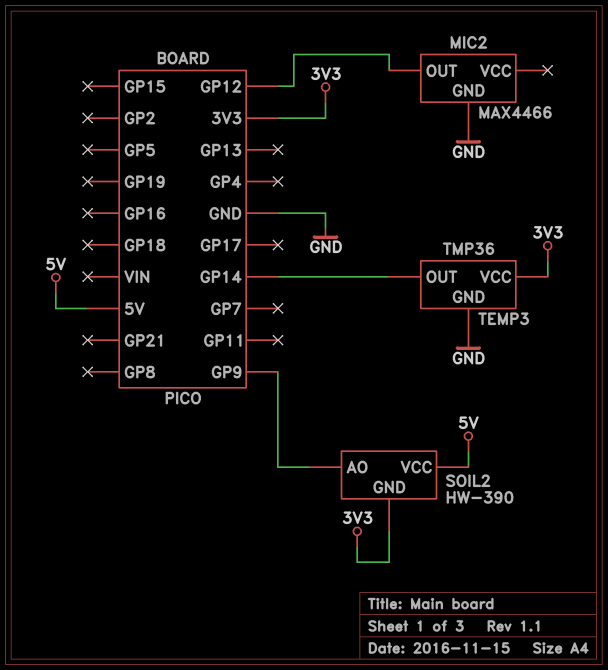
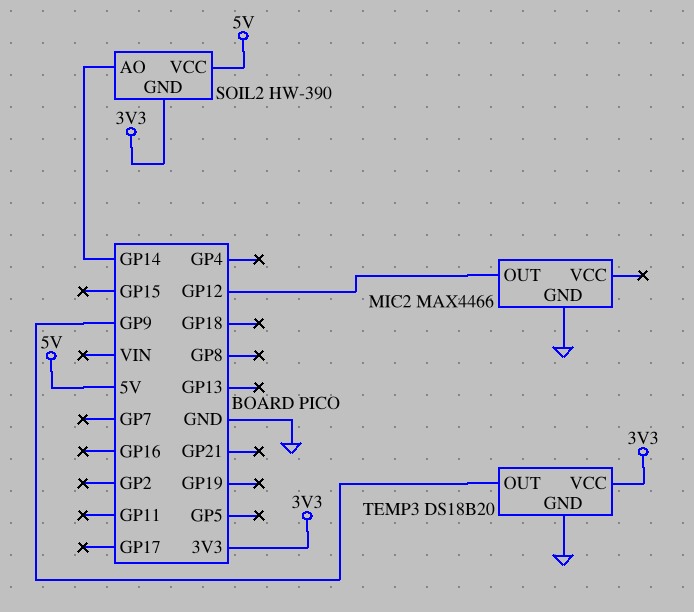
SOIL2 pin AO: GP9 -> GP14
TEMP3: TMP36 -> DS18B20
TEMP3 pin OUT: GP14 -> GP9

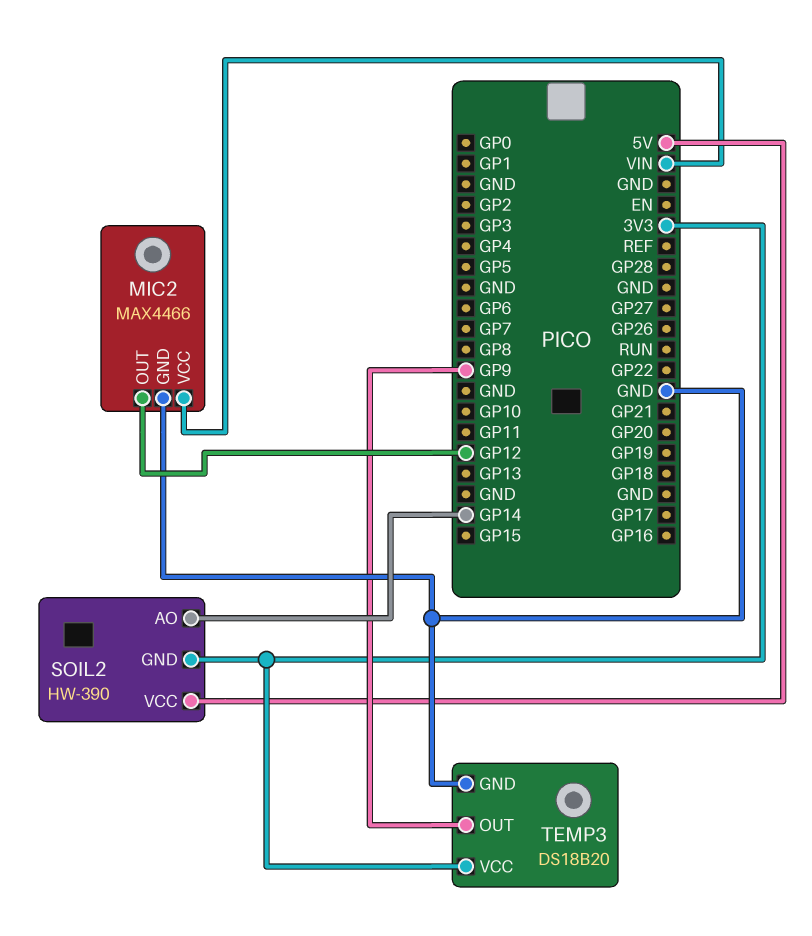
MIC2 pin VCC: none -> VIN

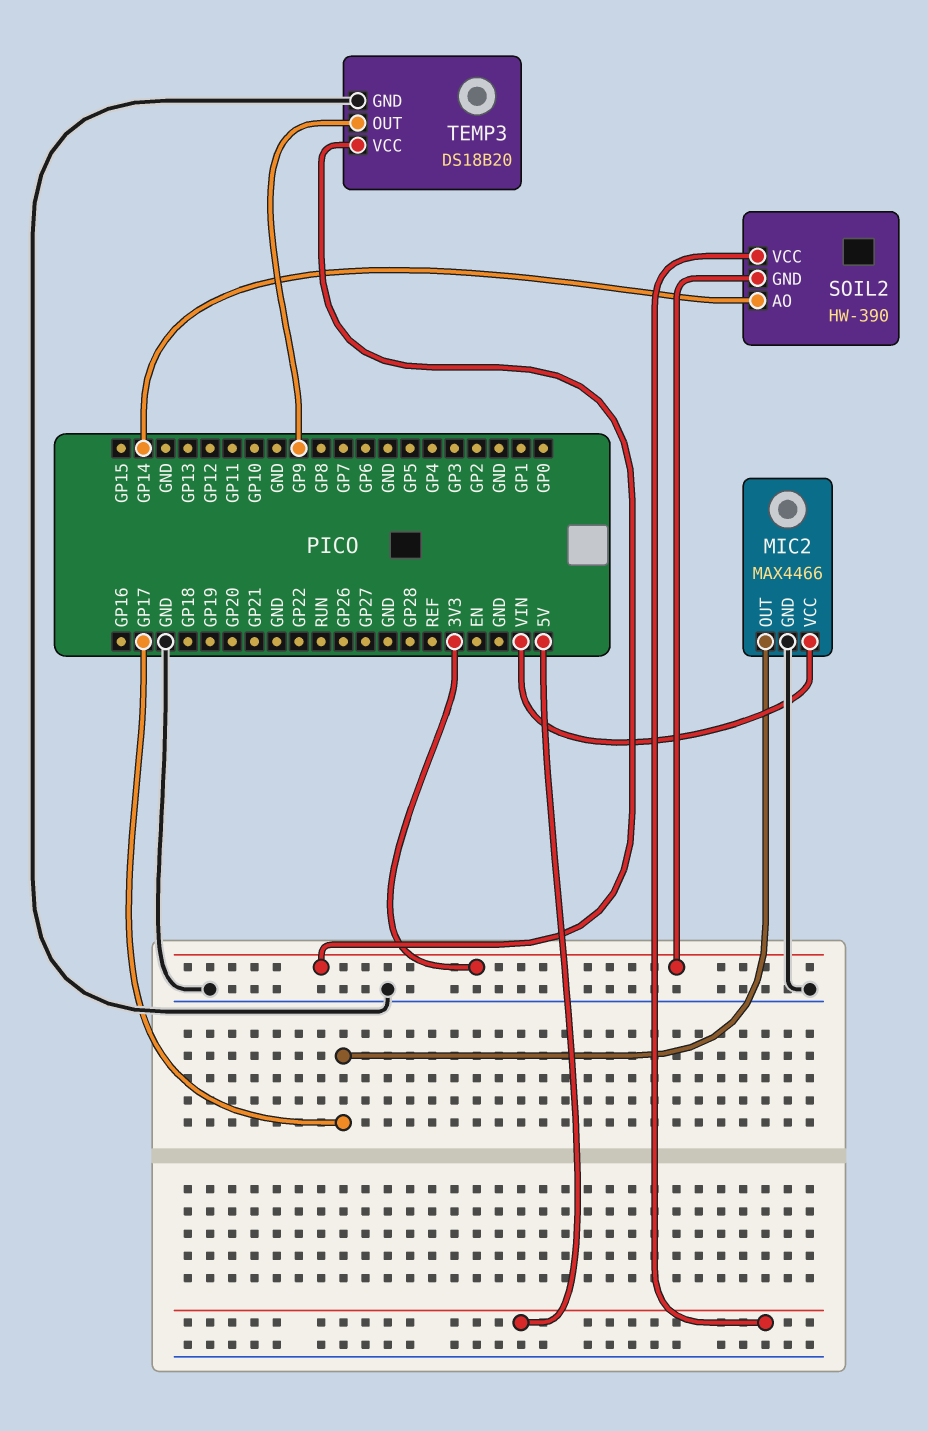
MIC2 pin OUT: GP12 -> GP17

